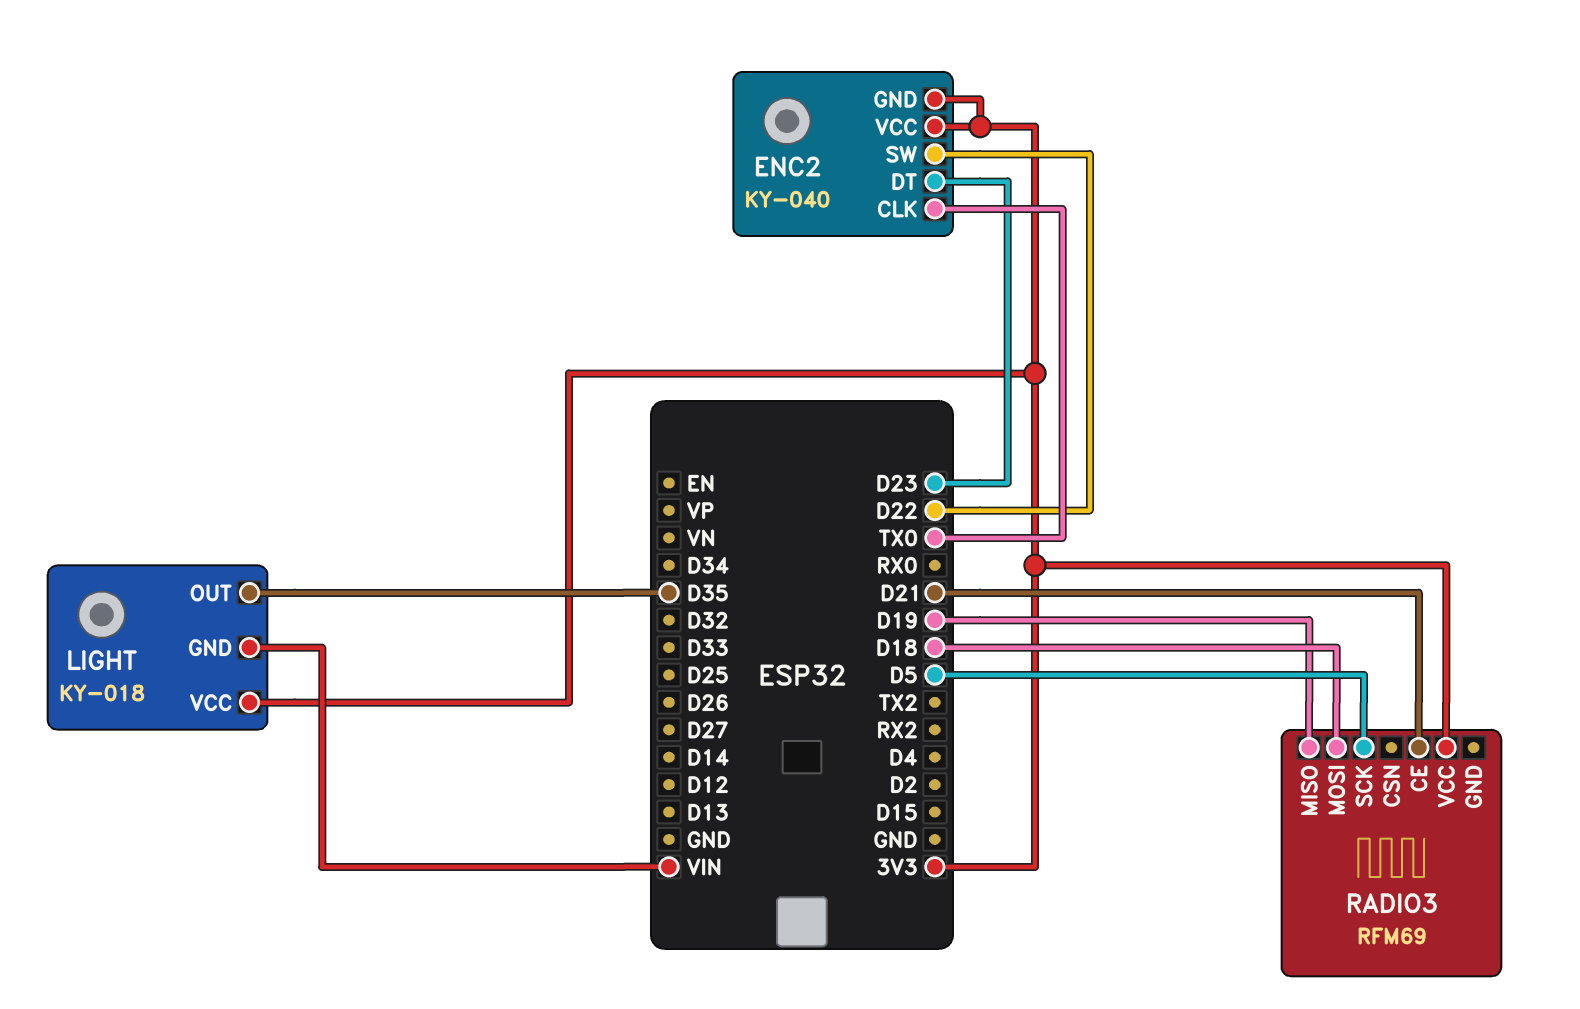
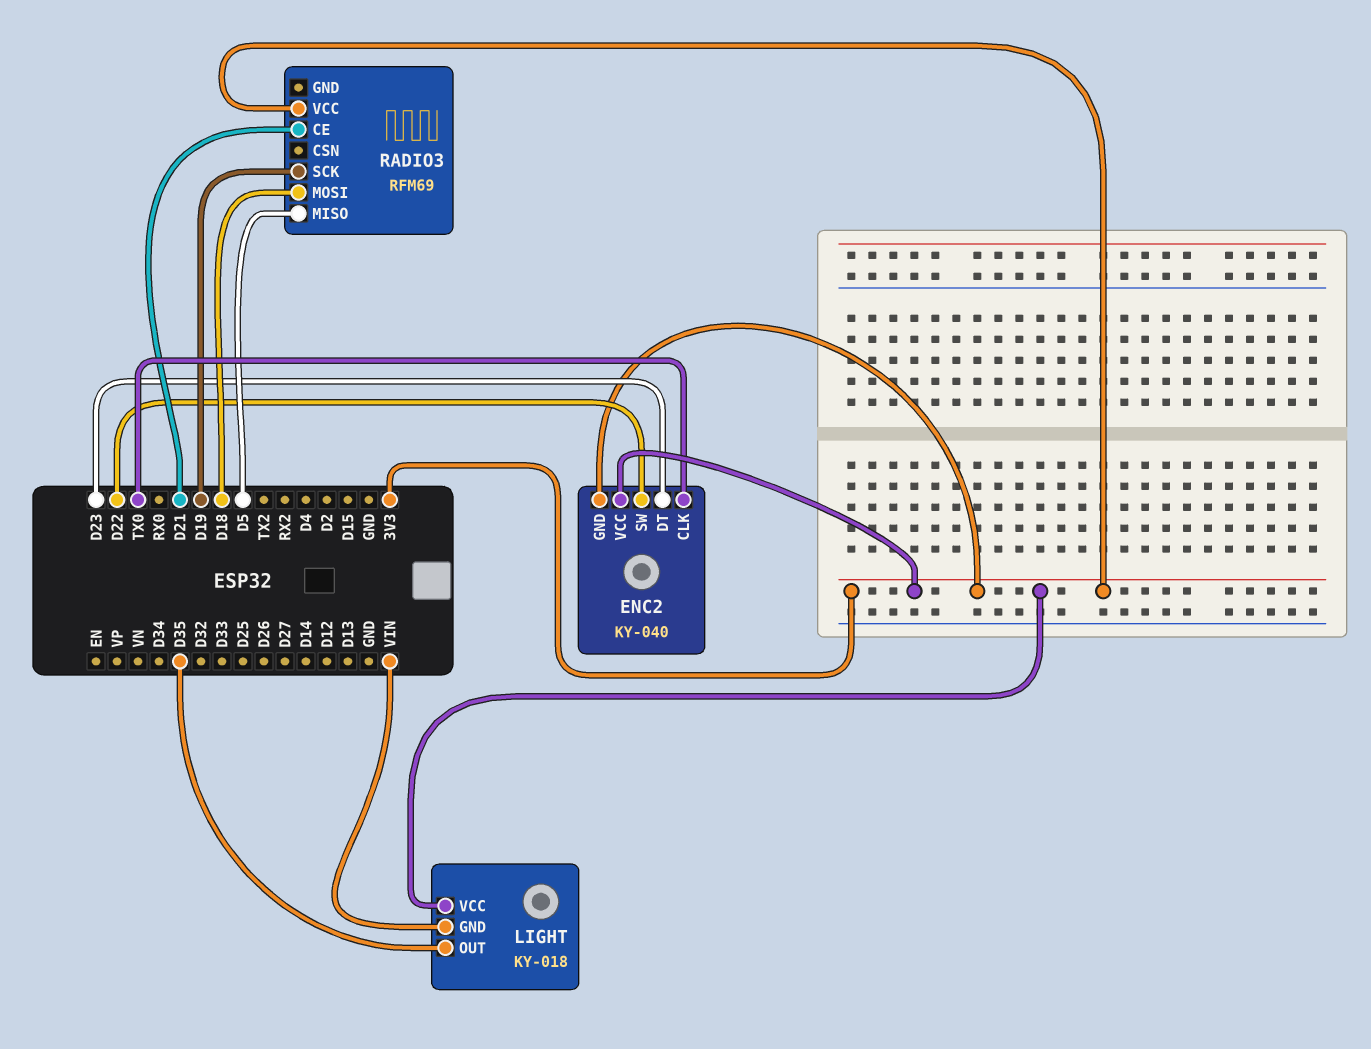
RADIO3 pin MISO: D19 -> D5
RADIO3 pin SCK: D5 -> D19

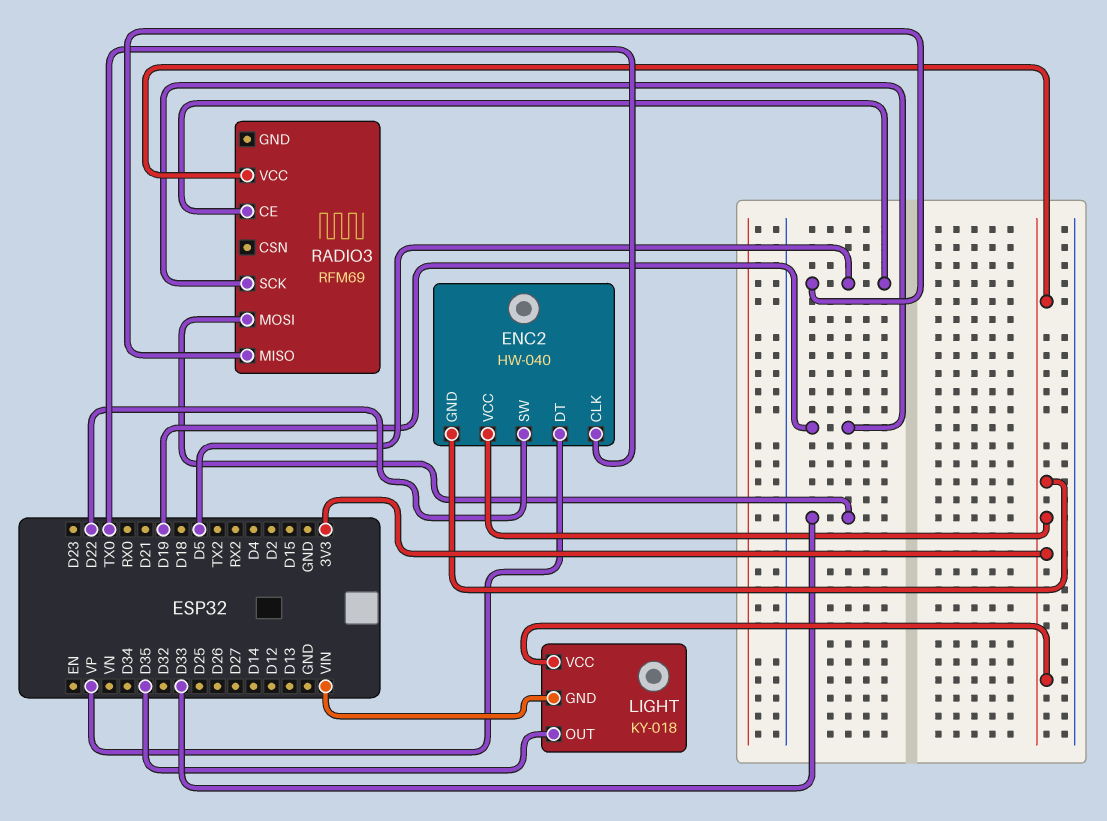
ENC2: KY-040 -> HW-040
ENC2 pin DT: D23 -> VP
RADIO3 pin CE: D21 -> D5
RADIO3 pin MOSI: D18 -> D33

